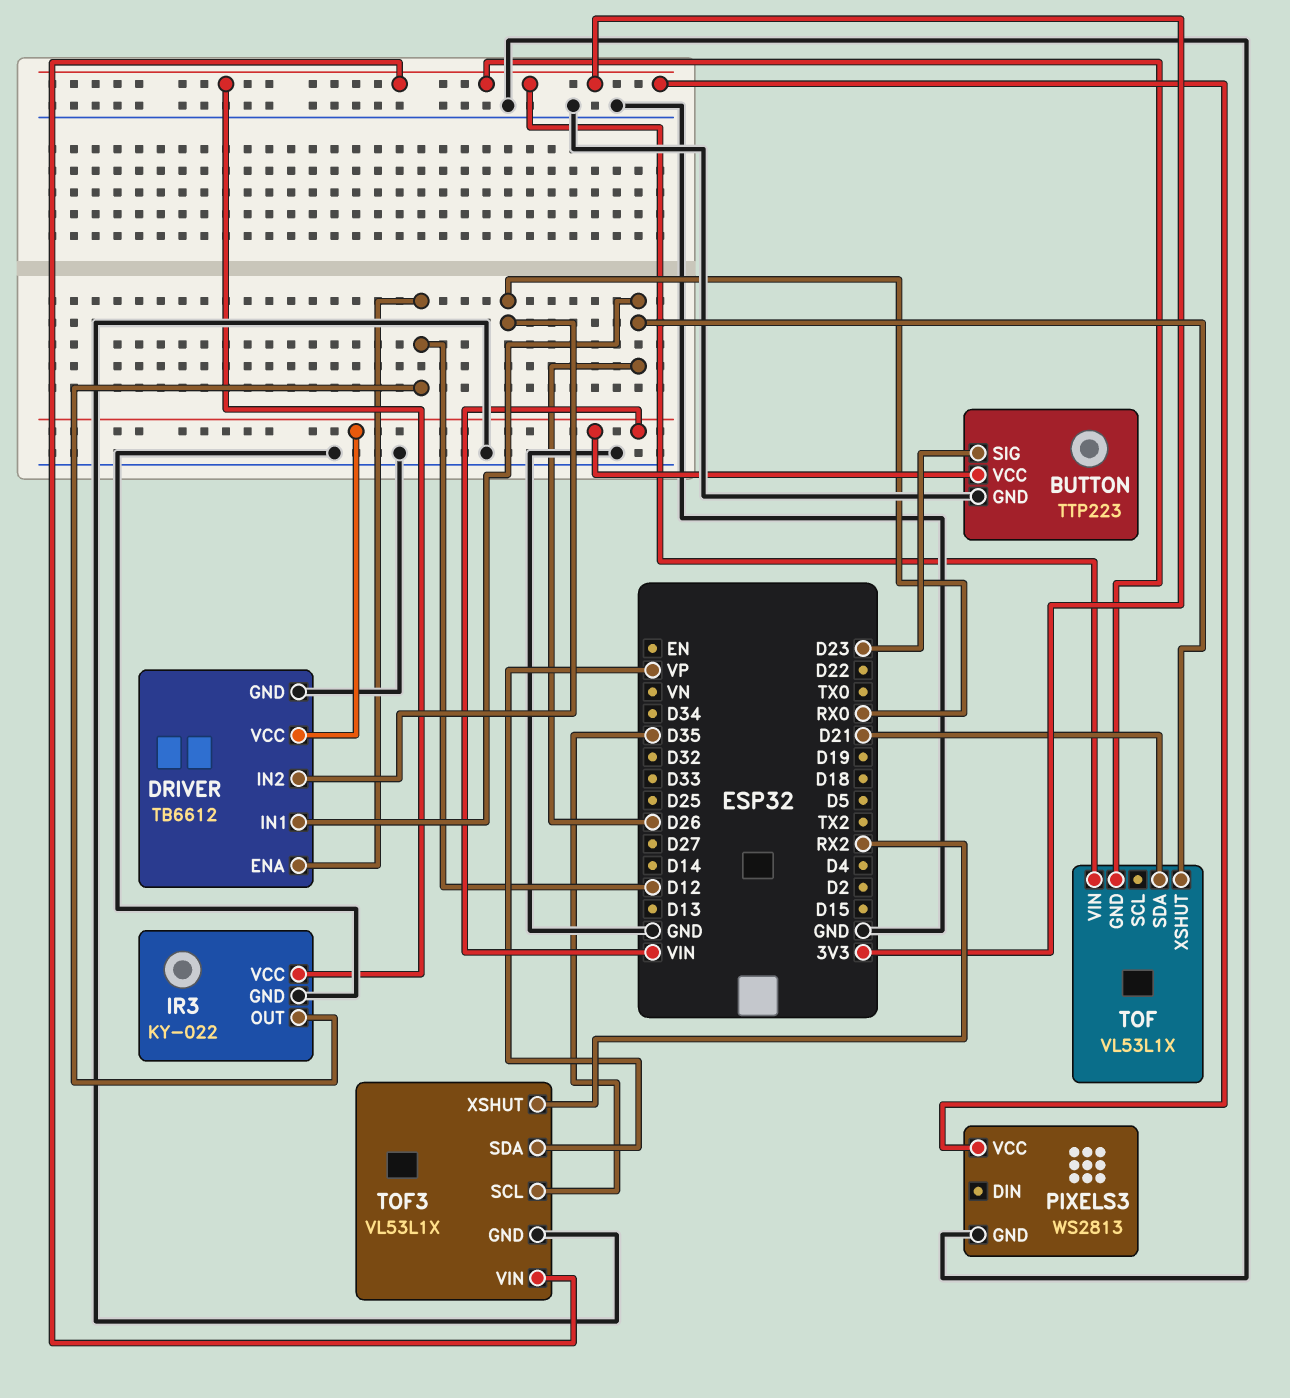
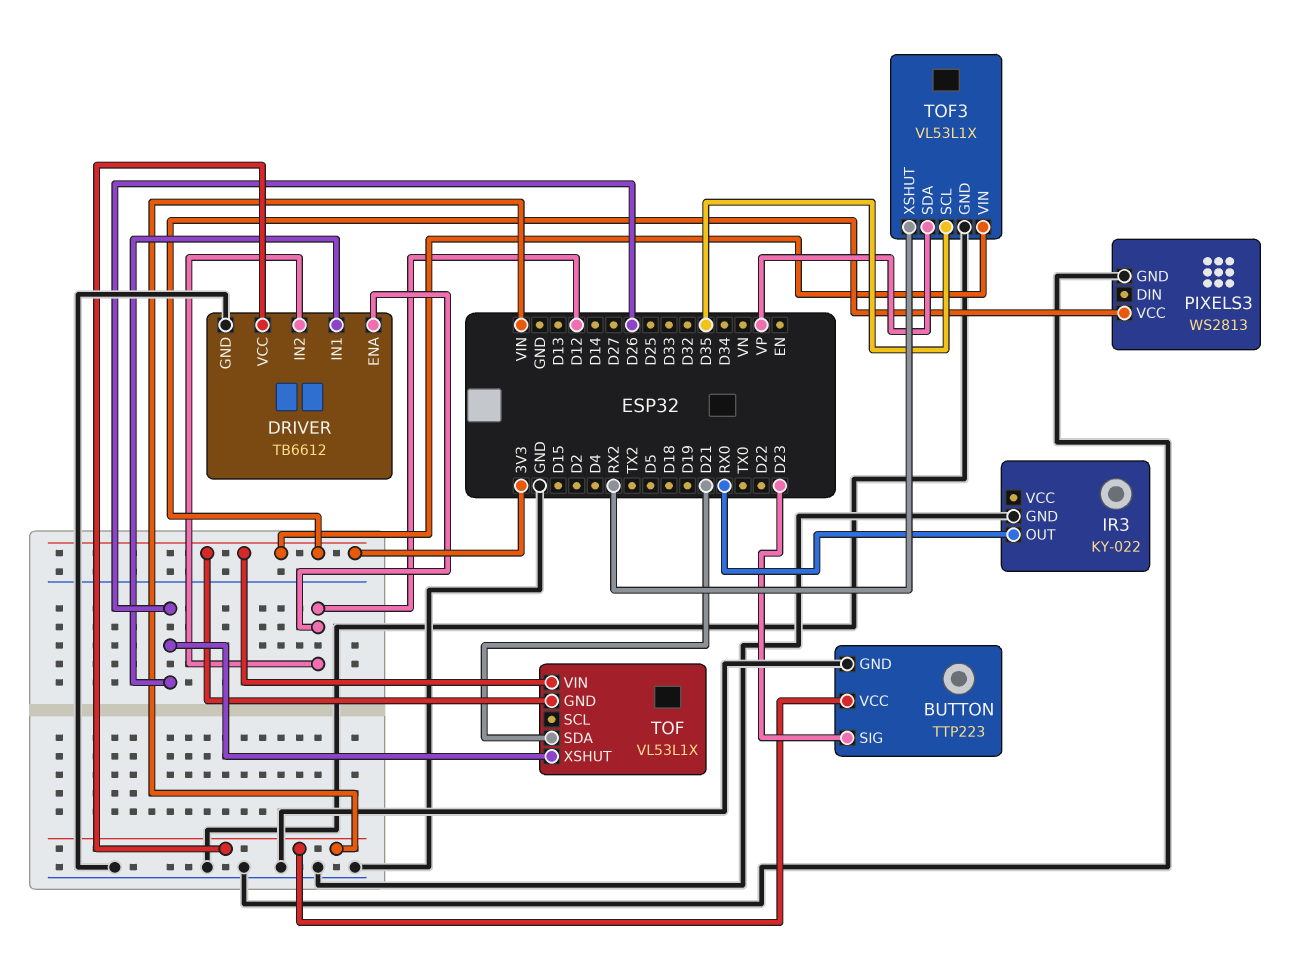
DRIVER pin IN2: RX0 -> D12
IR3 pin OUT: D12 -> RX0
IR3 pin VCC: 3V3 -> none

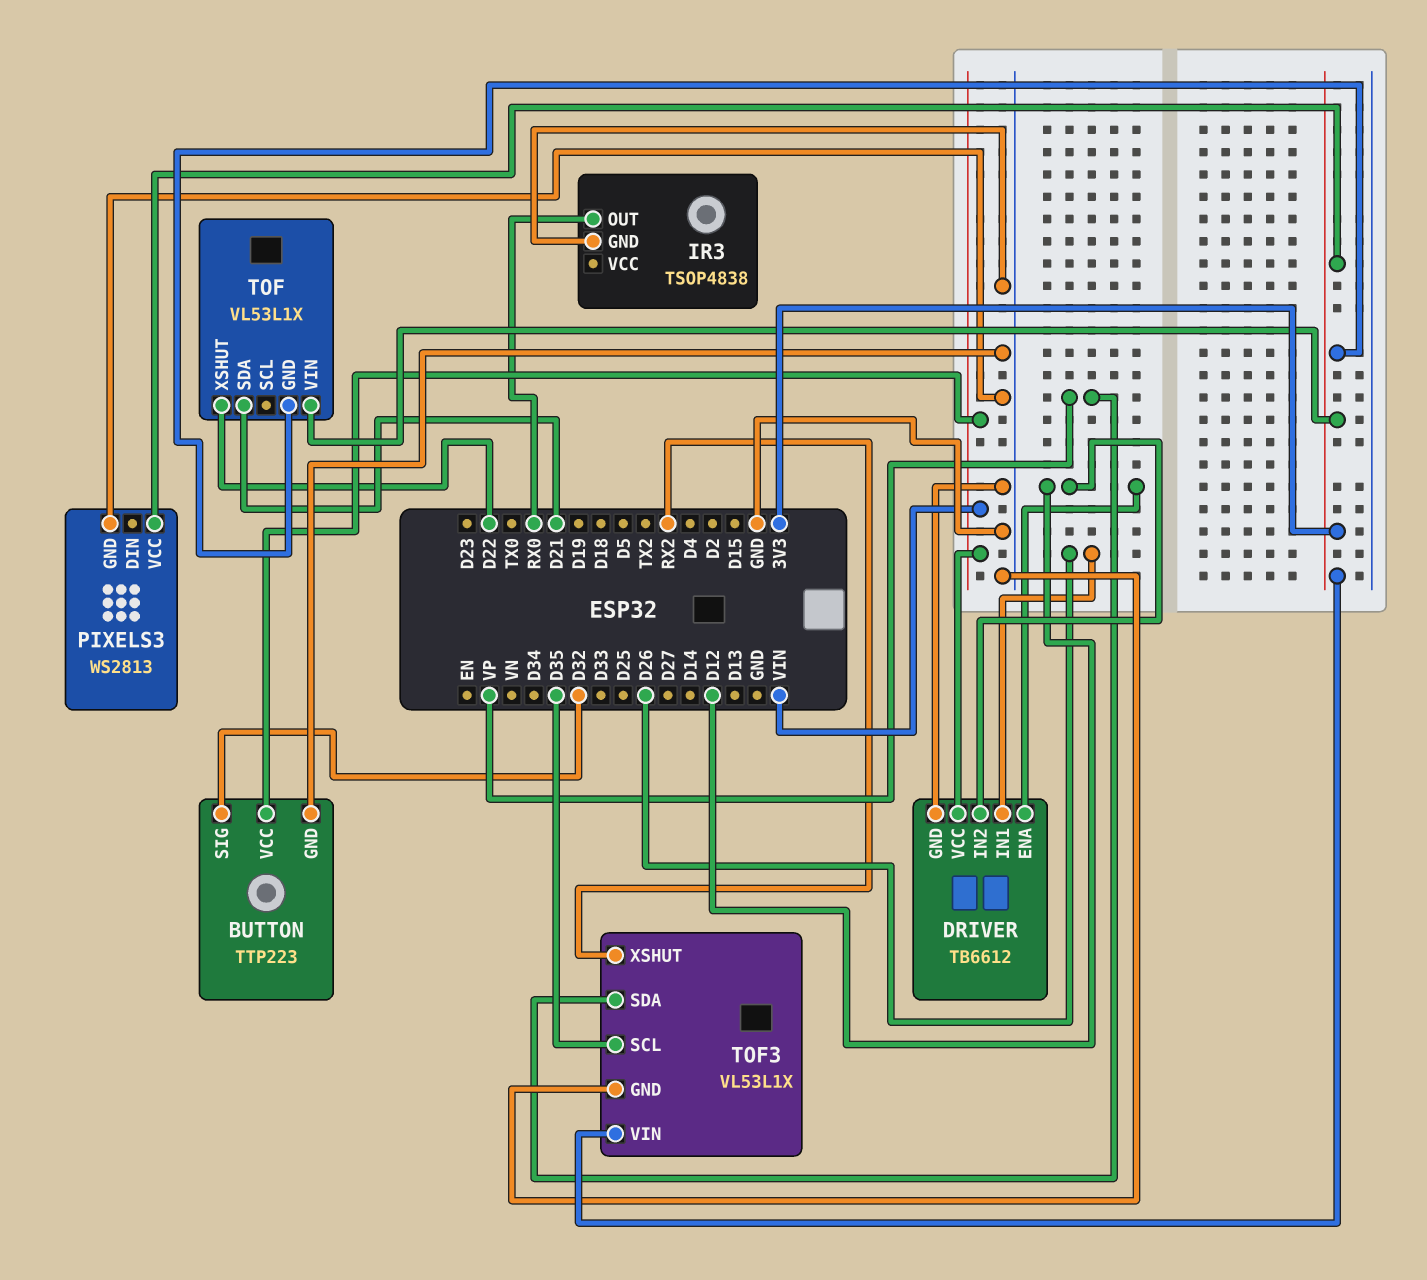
BUTTON pin SIG: D23 -> D32
IR3: KY-022 -> TSOP4838
TOF pin XSHUT: D26 -> D22

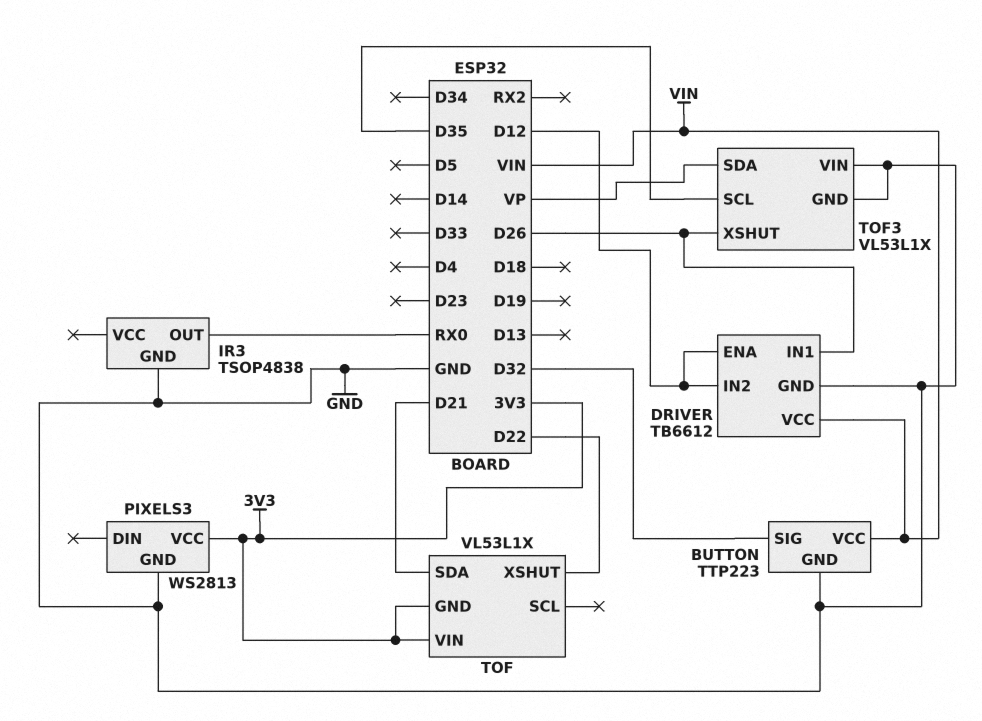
TOF3 pin VIN: 3V3 -> GND
TOF3 pin XSHUT: RX2 -> D26

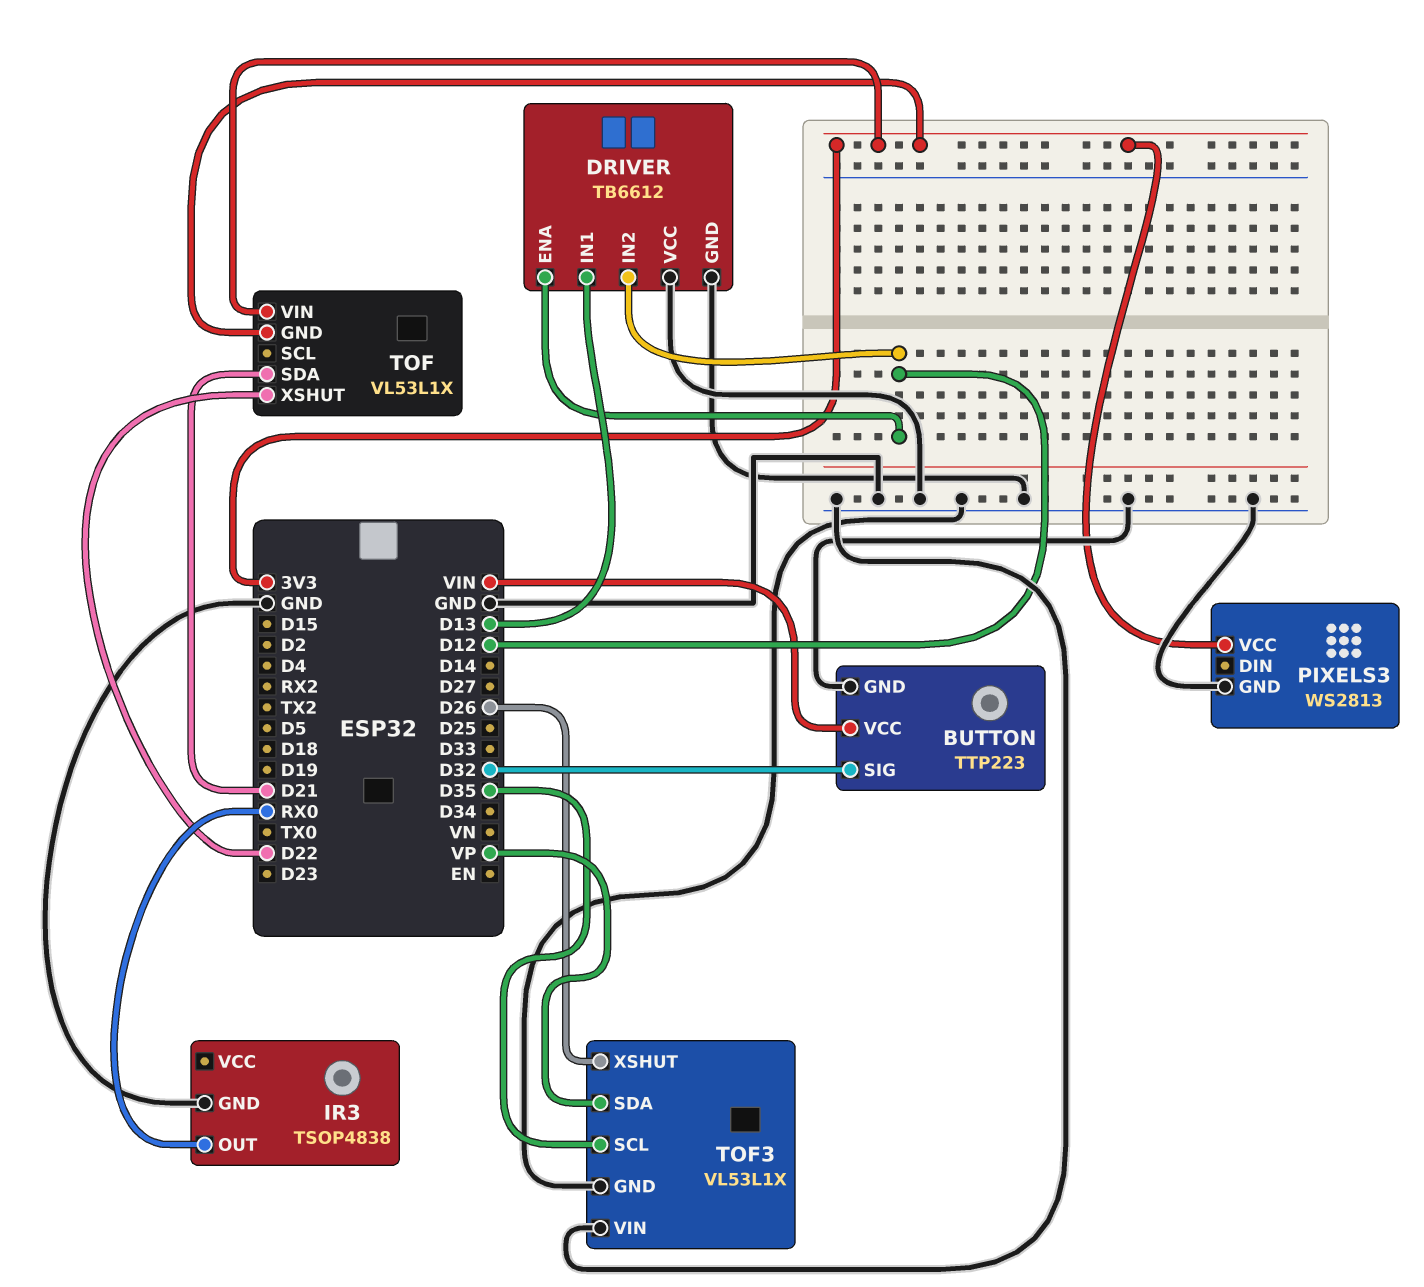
DRIVER pin IN1: D26 -> D13
DRIVER pin VCC: VIN -> GND

